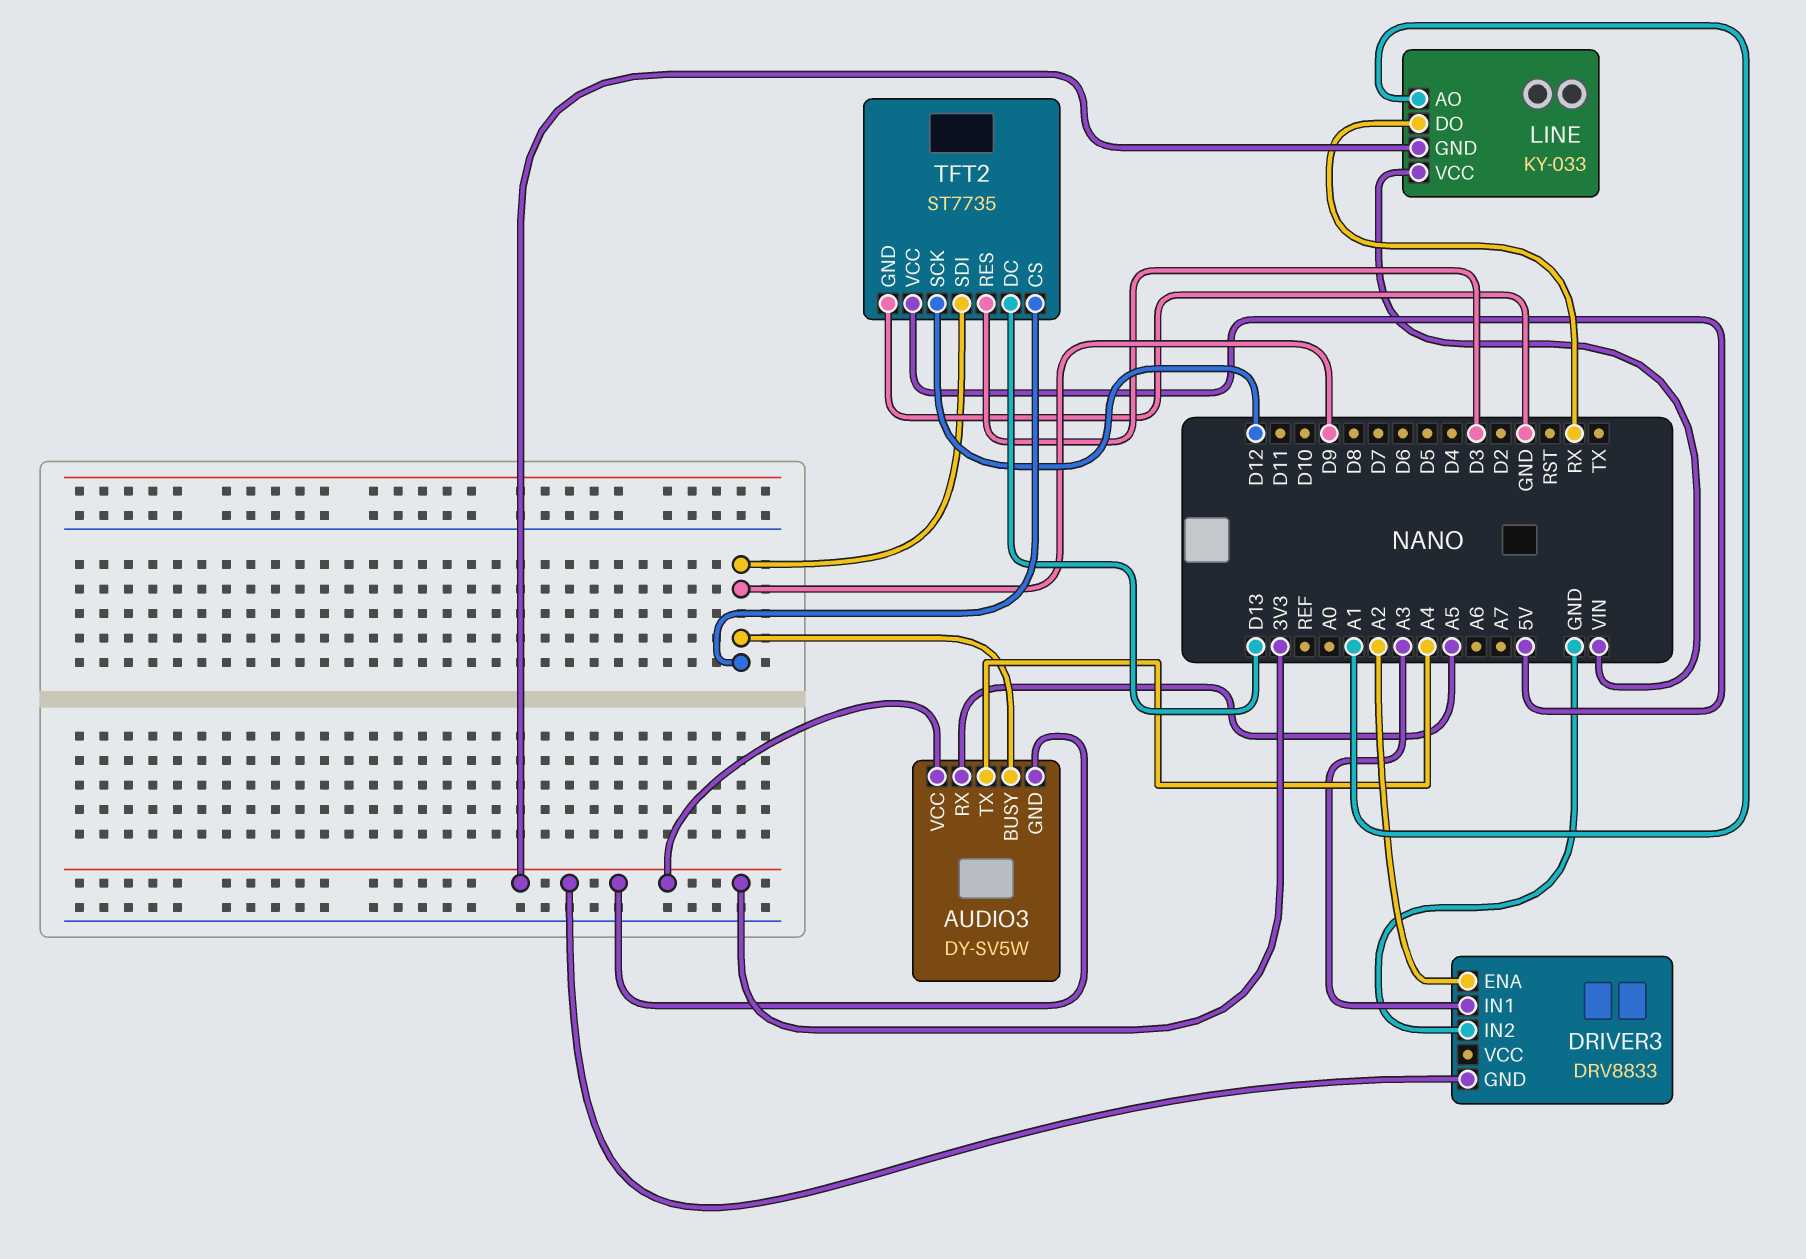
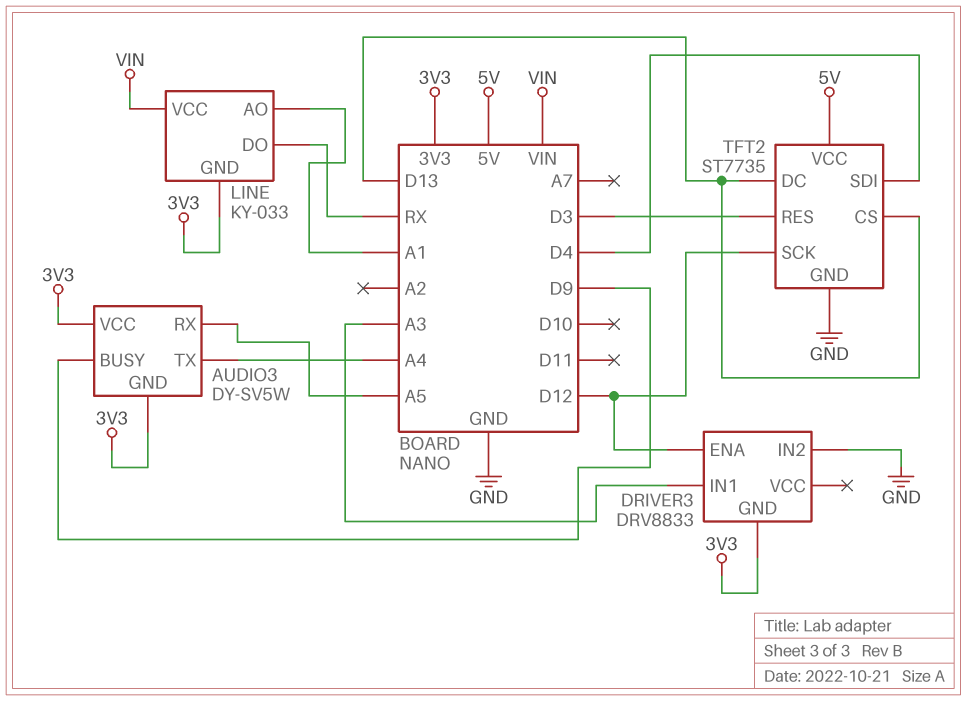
DRIVER3 pin ENA: A2 -> D12
TFT2 pin CS: D9 -> D13
TFT2 pin SDI: D9 -> D4

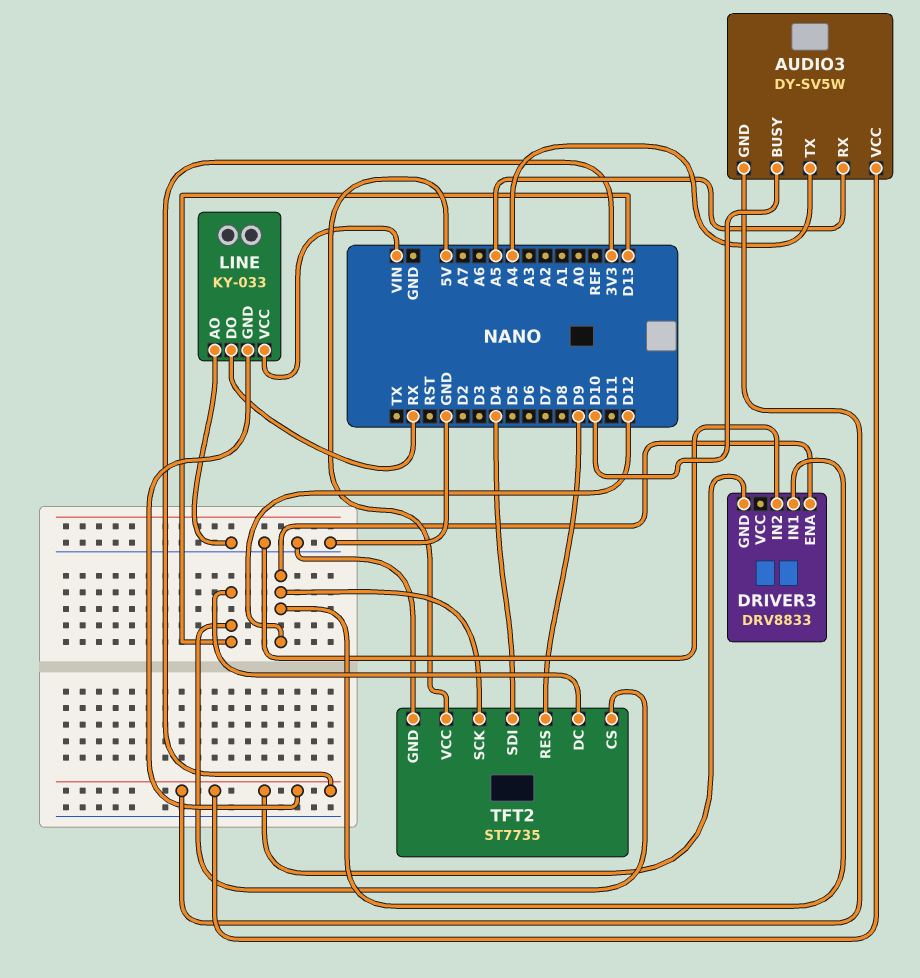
AUDIO3 pin BUSY: D9 -> D10
DRIVER3 pin IN1: A3 -> D12
LINE pin AO: A1 -> GND
TFT2 pin RES: D3 -> D9

